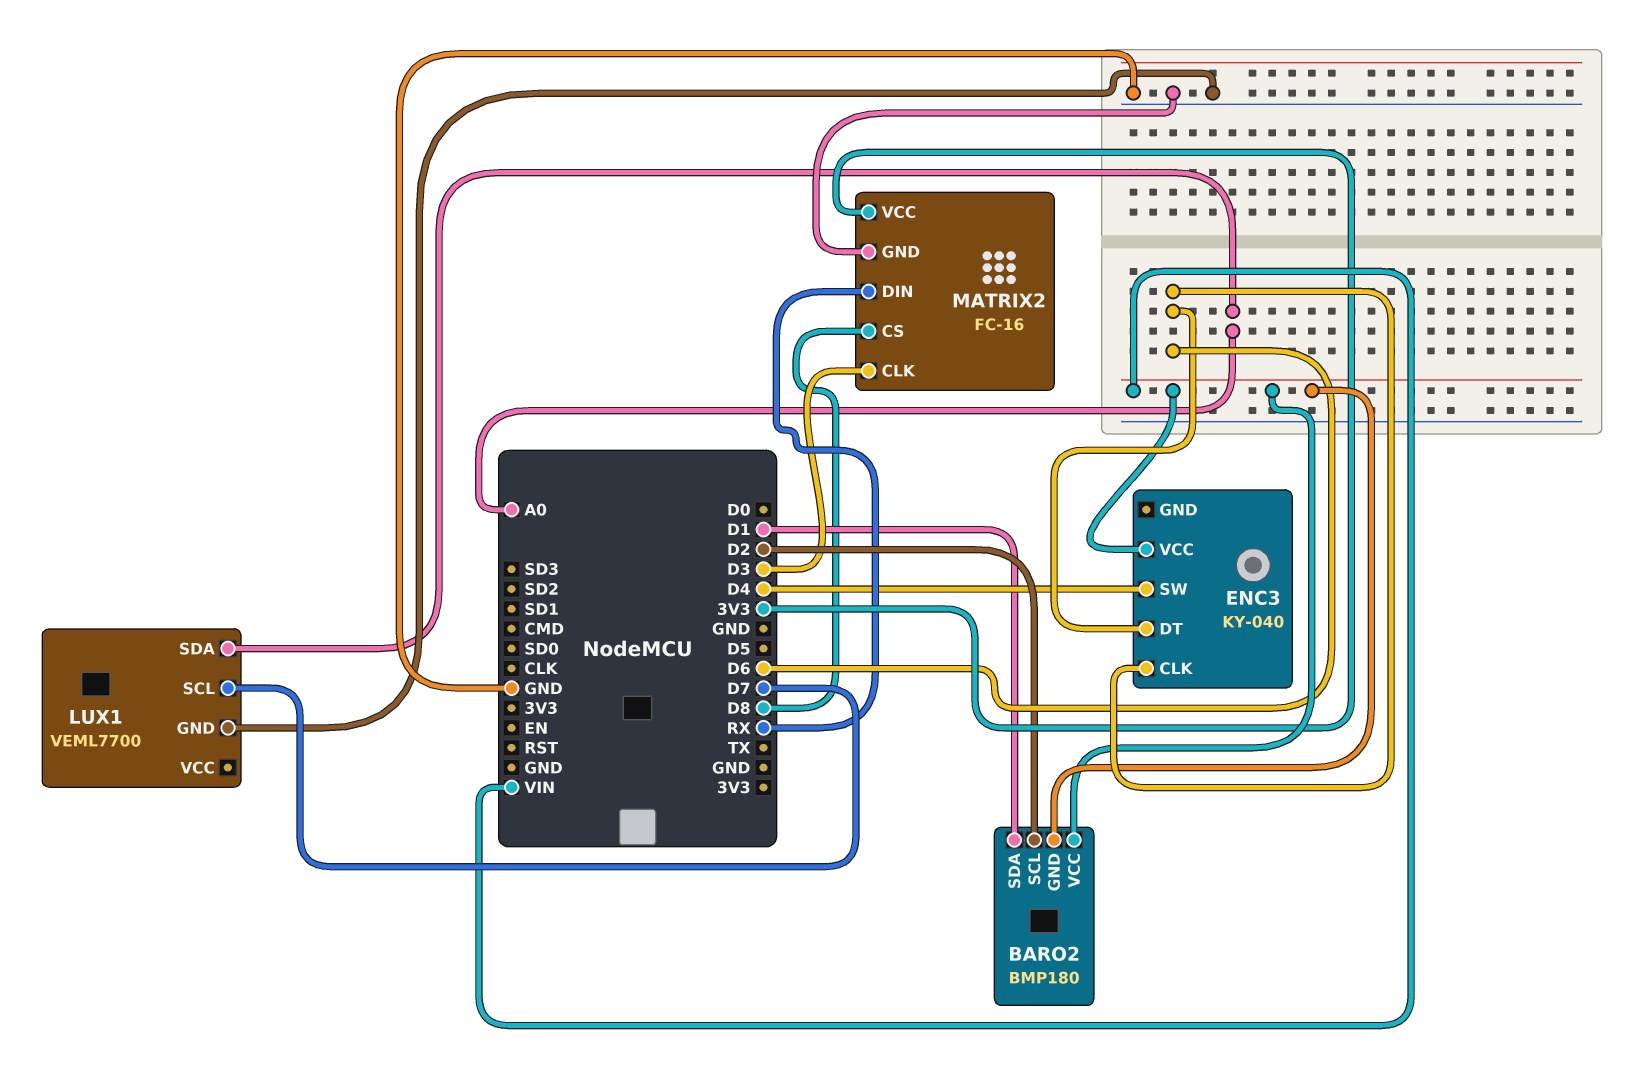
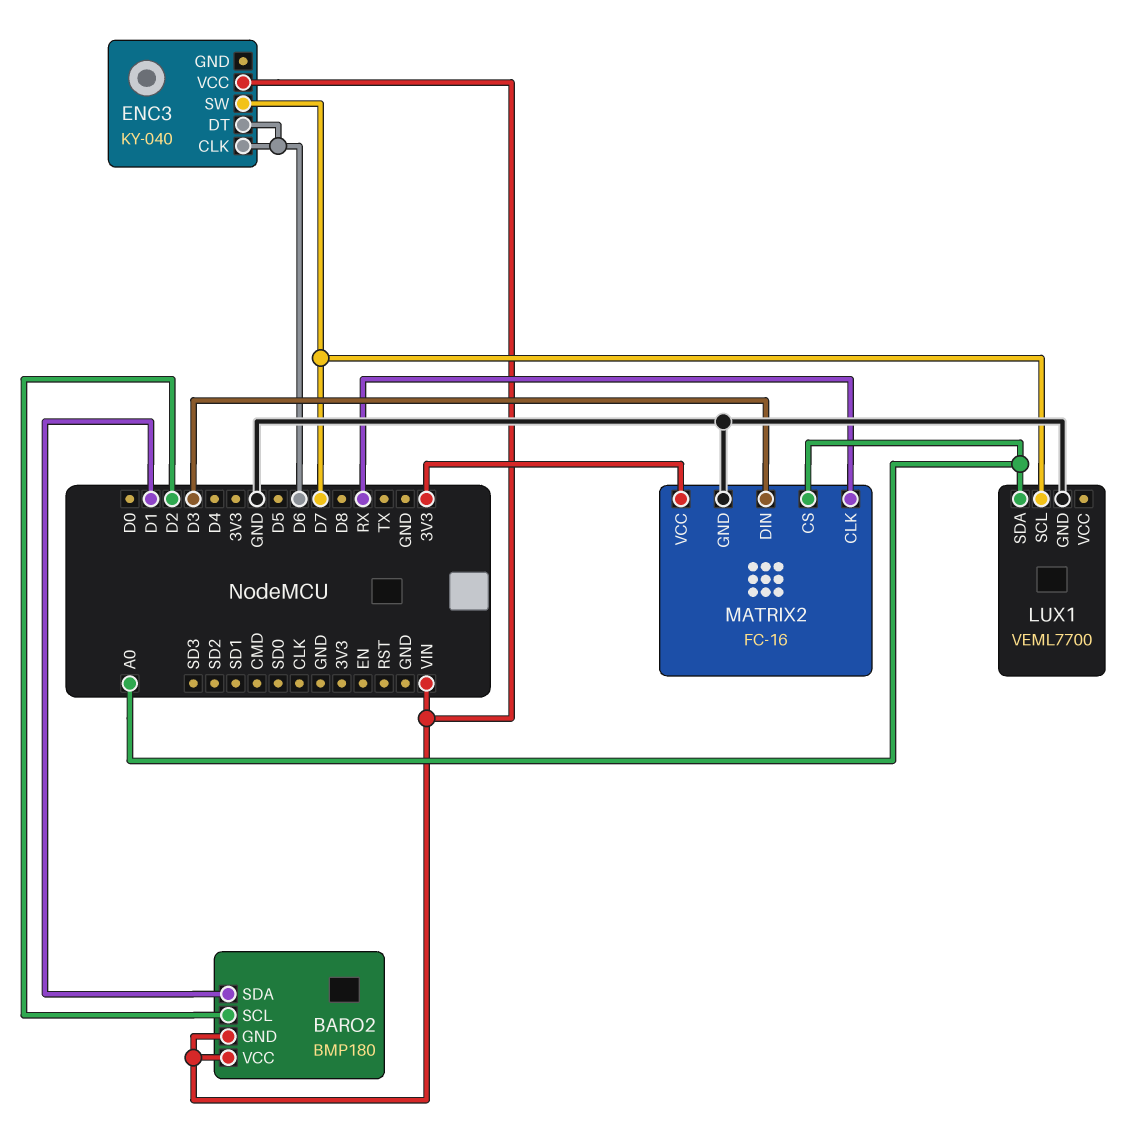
ENC3 pin SW: D4 -> D7
MATRIX2 pin CLK: D3 -> RX
MATRIX2 pin CS: D8 -> A0
MATRIX2 pin DIN: RX -> D3

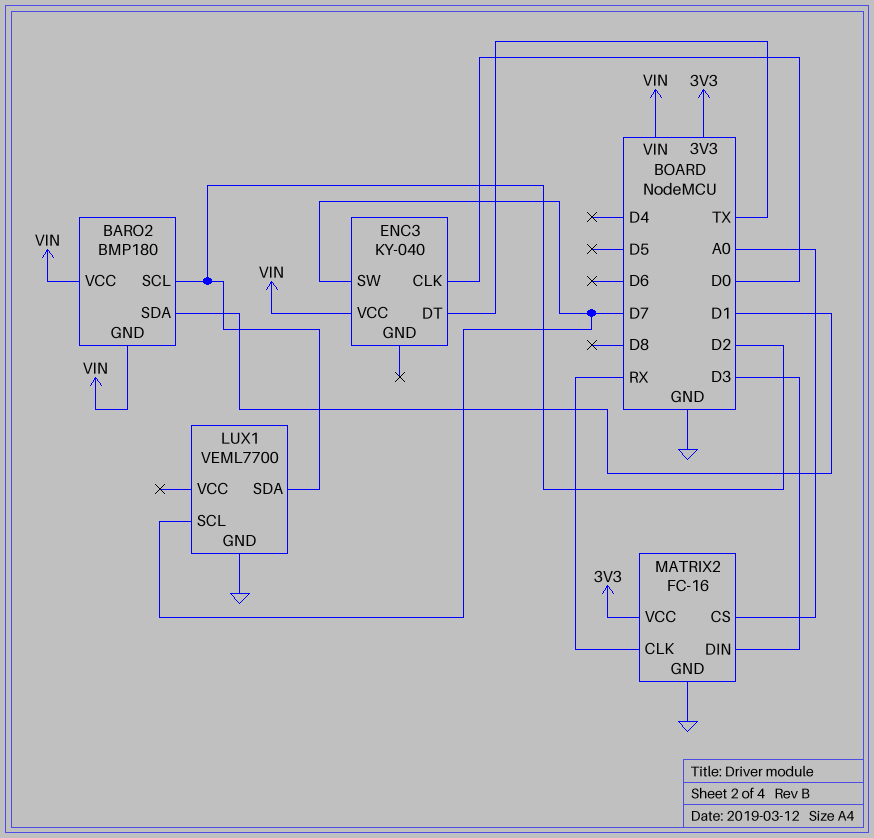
ENC3 pin CLK: D6 -> D0
ENC3 pin DT: D6 -> TX
LUX1 pin SDA: A0 -> D2

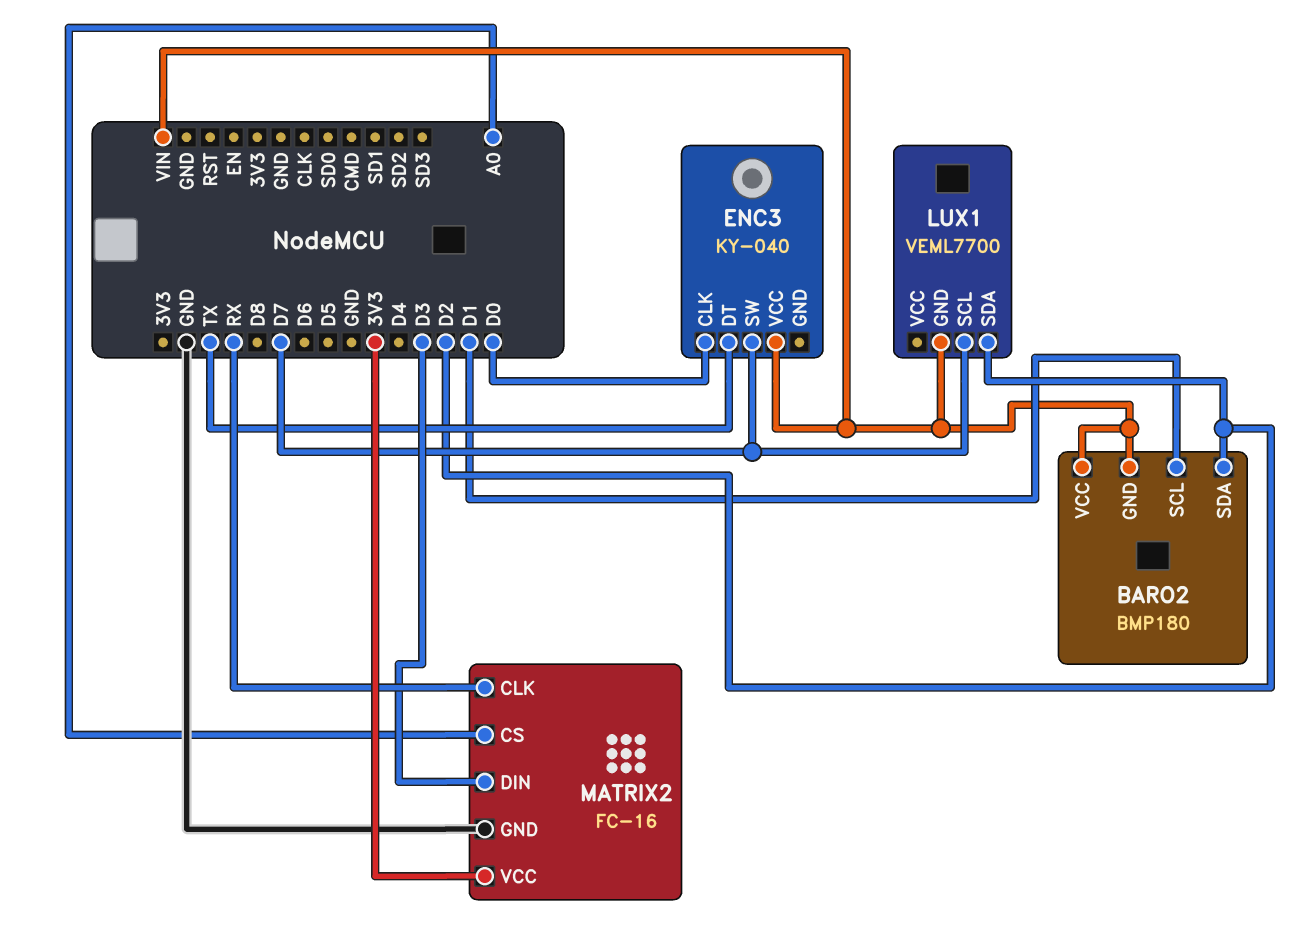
BARO2 pin SCL: D2 -> D1
BARO2 pin SDA: D1 -> D2
LUX1 pin GND: GND -> VIN

